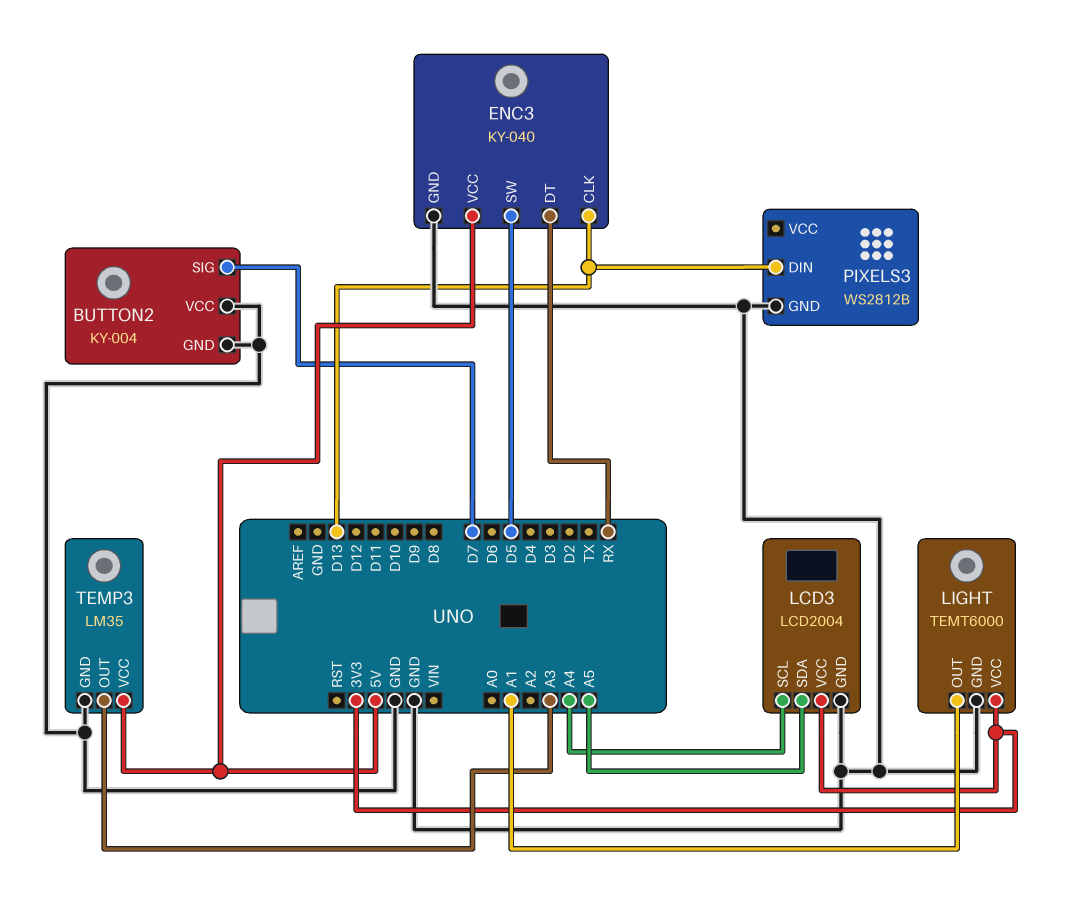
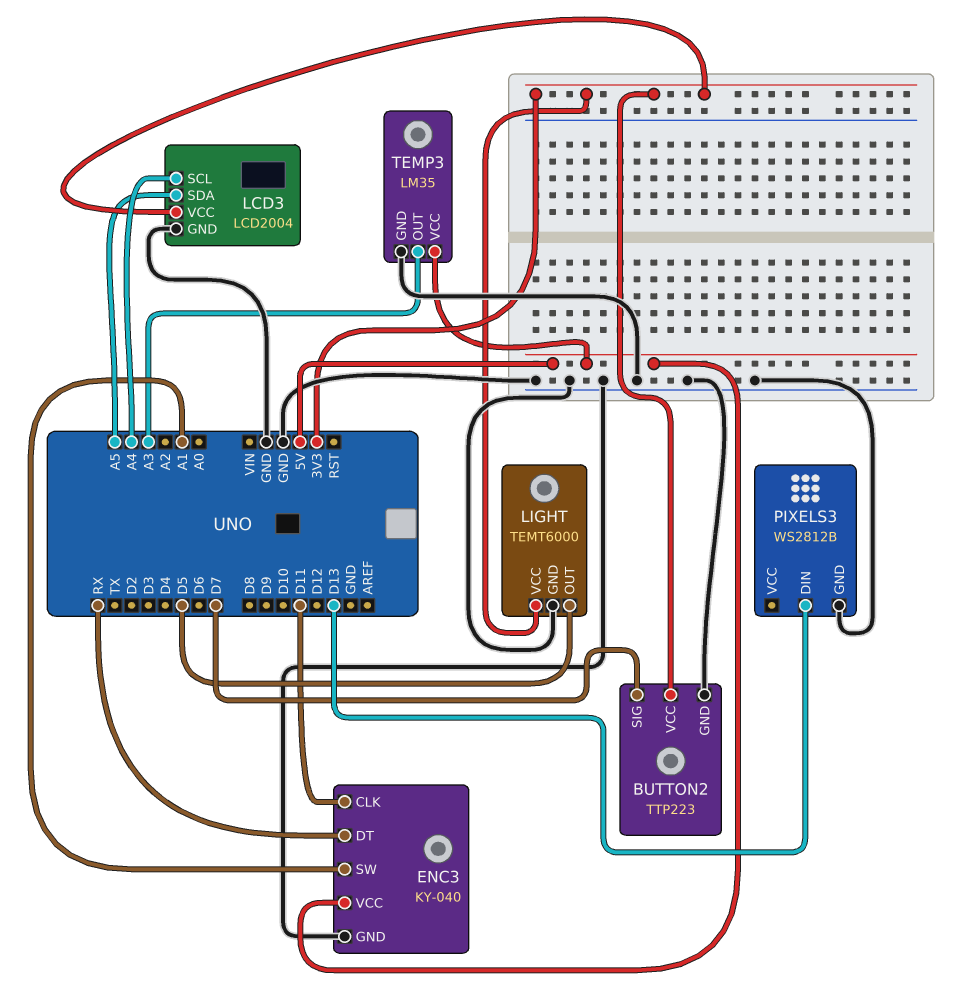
BUTTON2: KY-004 -> TTP223
BUTTON2 pin VCC: GND -> 3V3
ENC3 pin CLK: D13 -> D11
ENC3 pin SW: D5 -> A1
LIGHT pin OUT: A1 -> D5

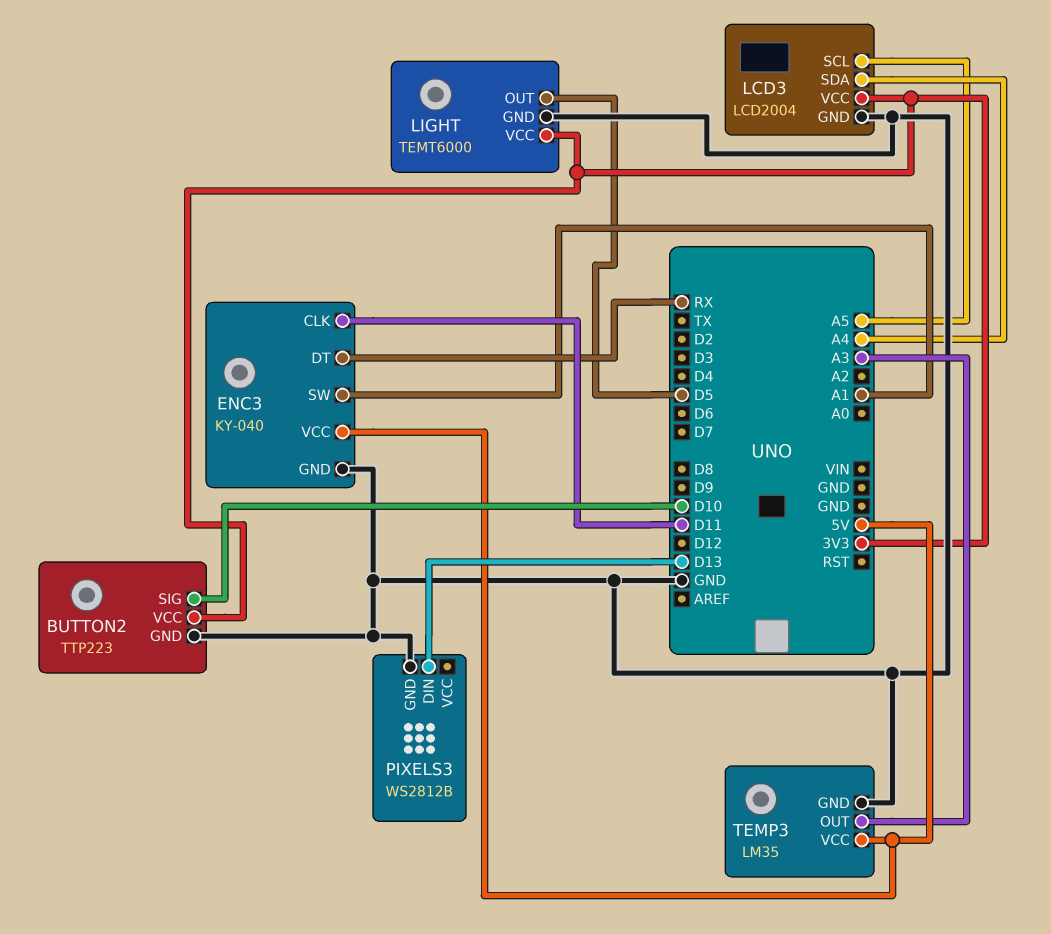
BUTTON2 pin SIG: D7 -> D10
LCD3 pin SCL: A4 -> A5
LCD3 pin SDA: A5 -> A4

